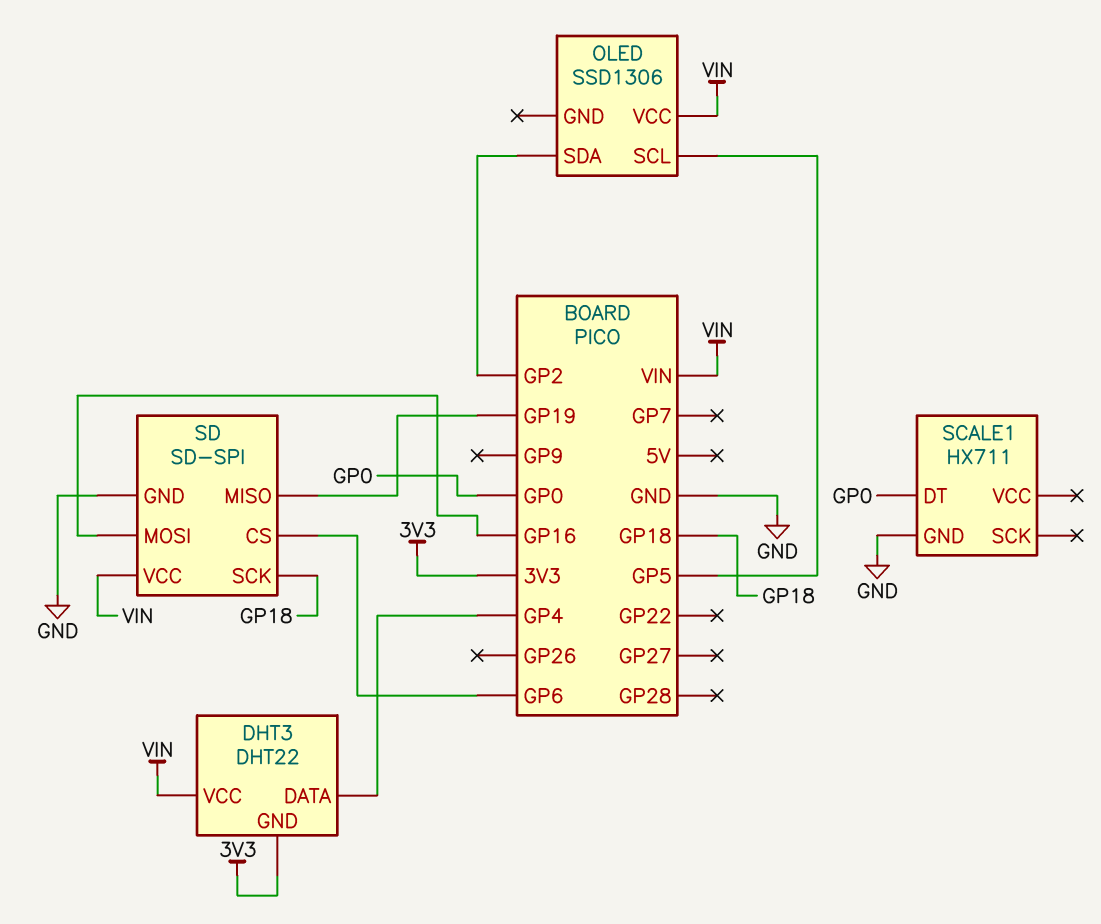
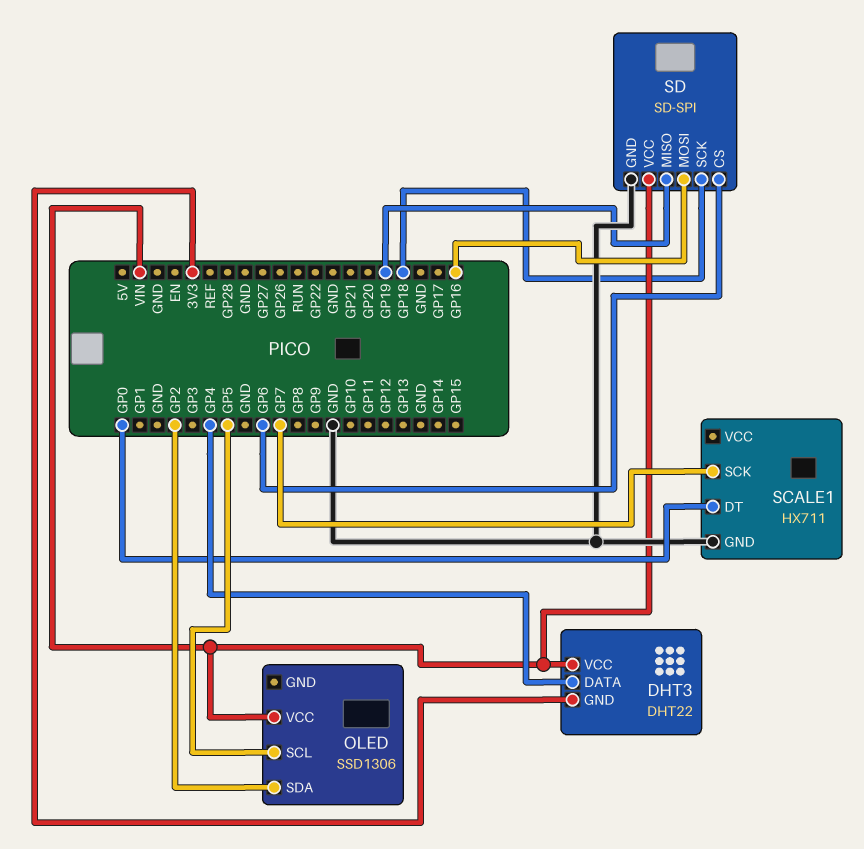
SCALE1 pin SCK: none -> GP7

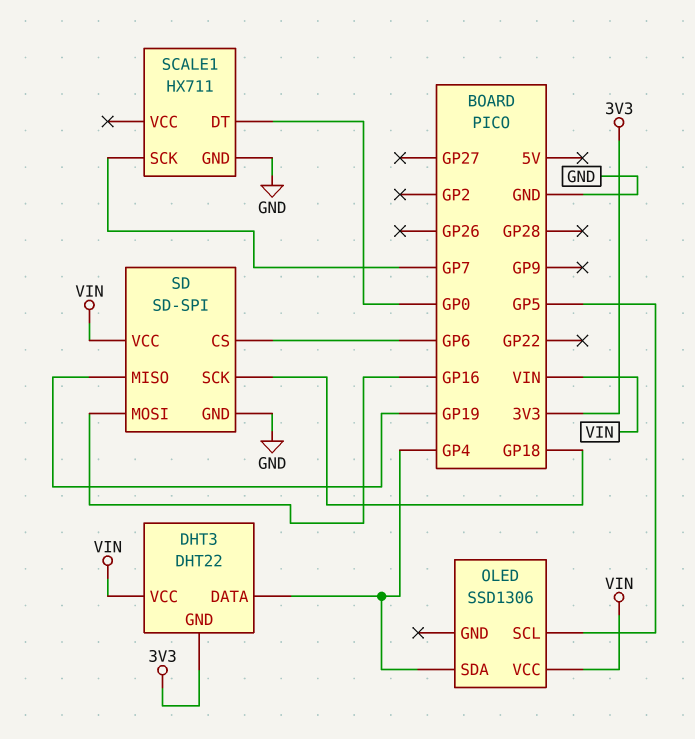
OLED pin SDA: GP2 -> GP4

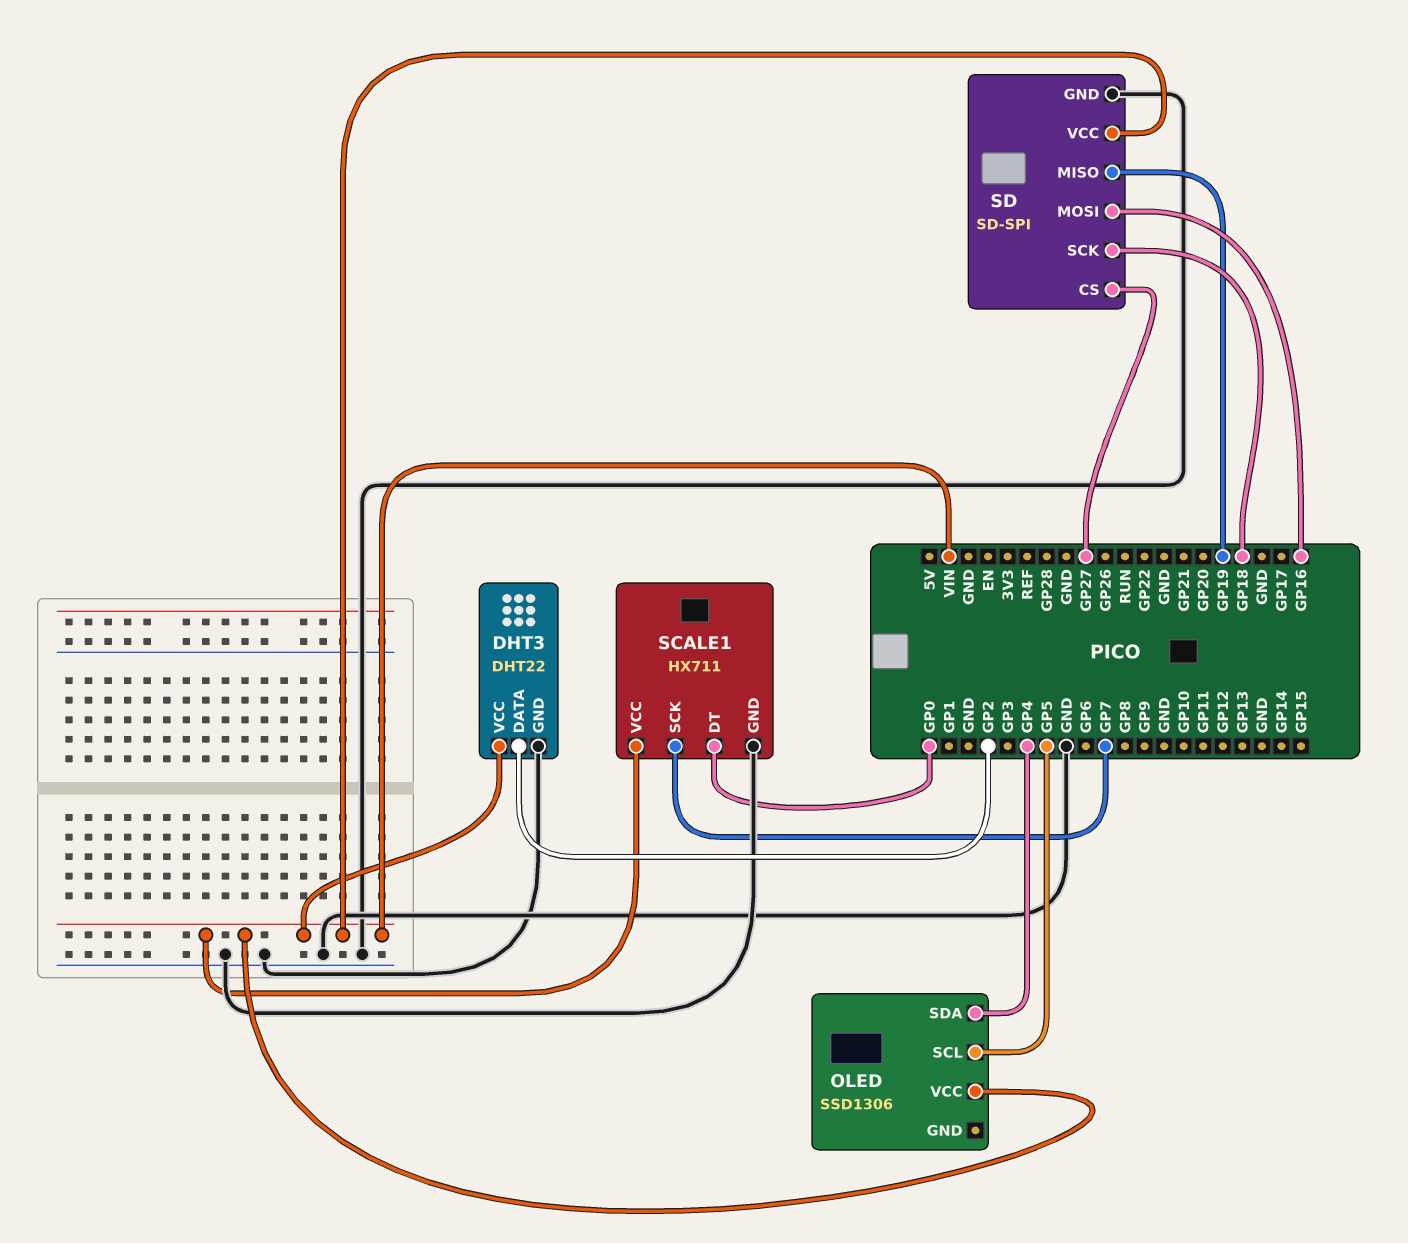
DHT3 pin DATA: GP4 -> GP2
DHT3 pin GND: 3V3 -> GND
SCALE1 pin VCC: none -> VIN
SD pin CS: GP6 -> GP27

